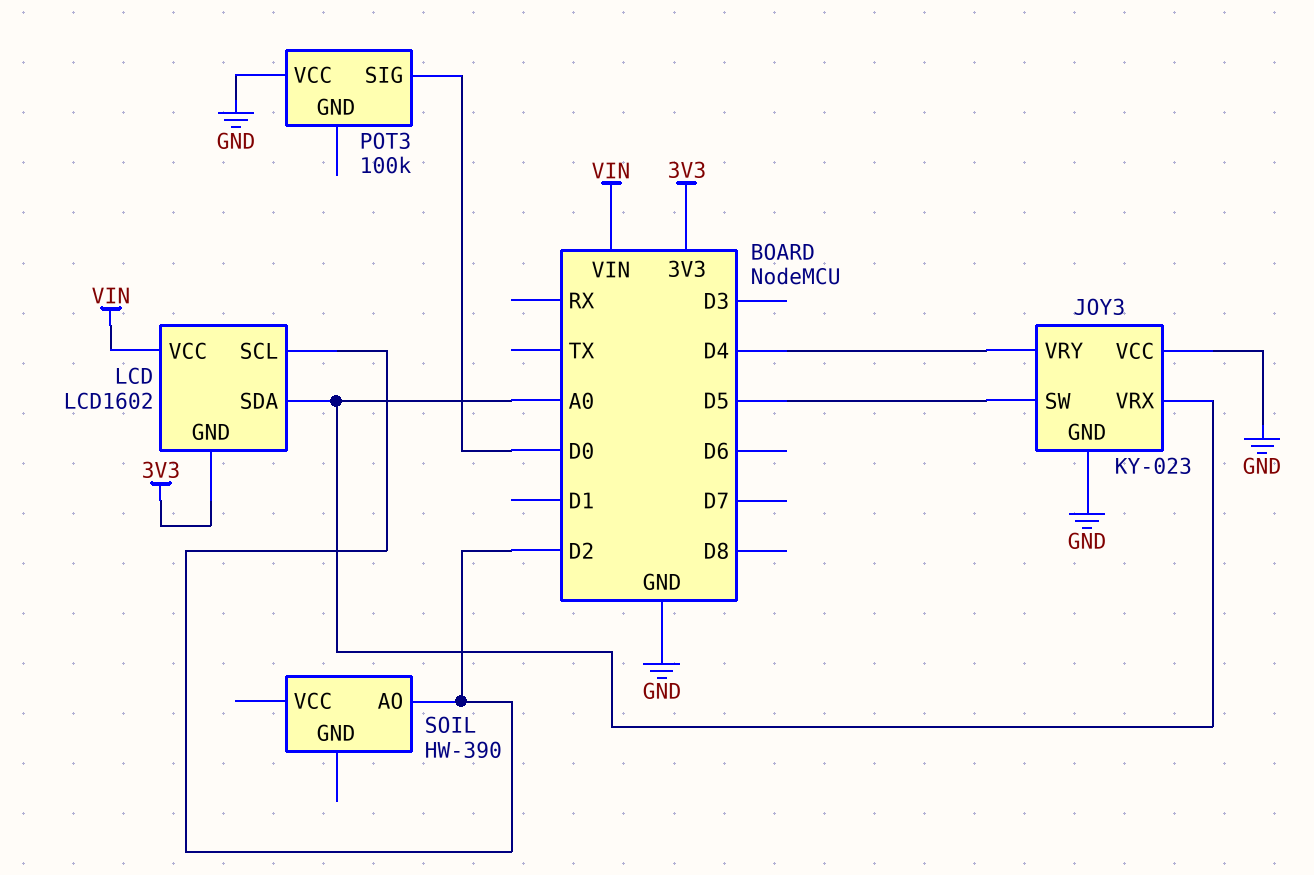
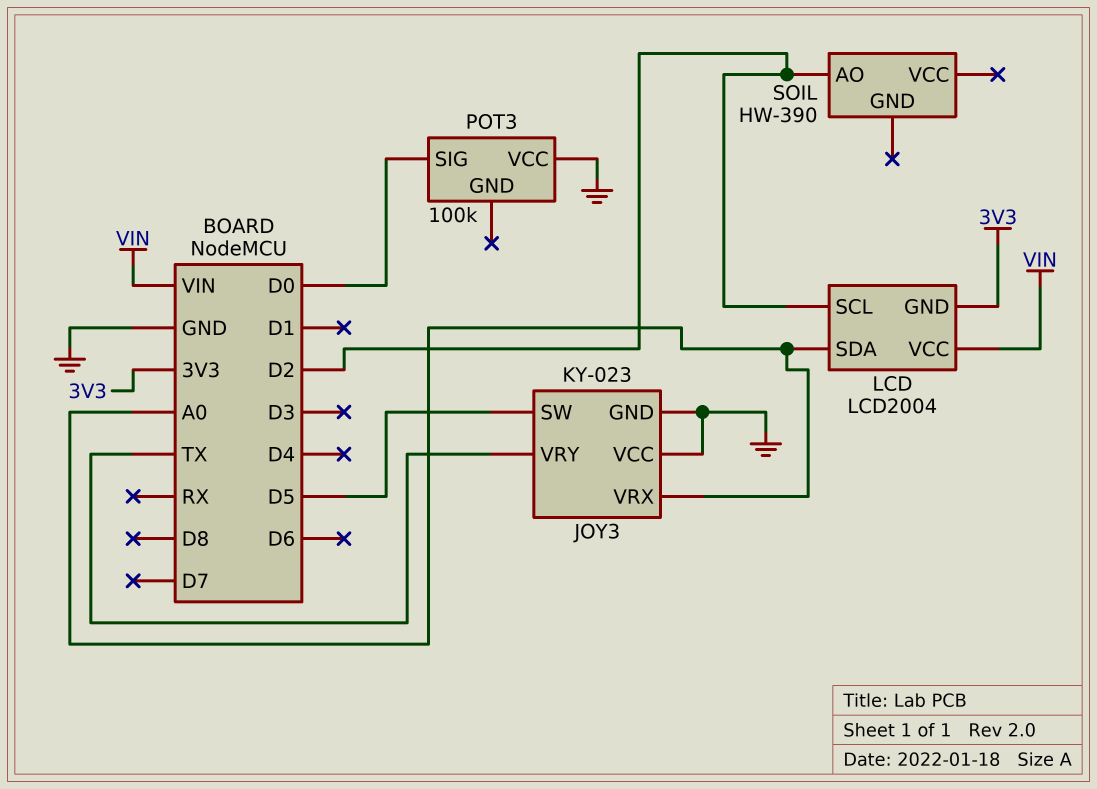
JOY3 pin VRY: D4 -> TX
LCD: LCD1602 -> LCD2004

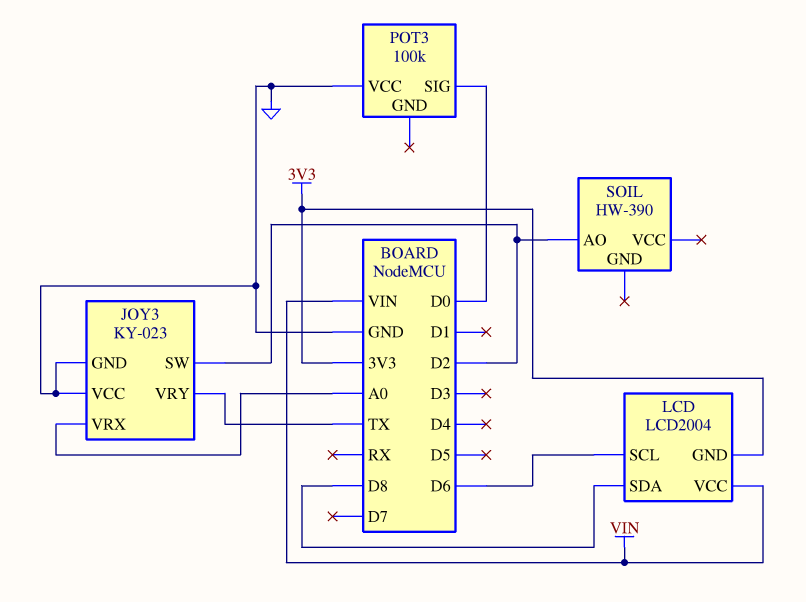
JOY3 pin SW: D5 -> D2
LCD pin SCL: D2 -> D6
LCD pin SDA: A0 -> D8

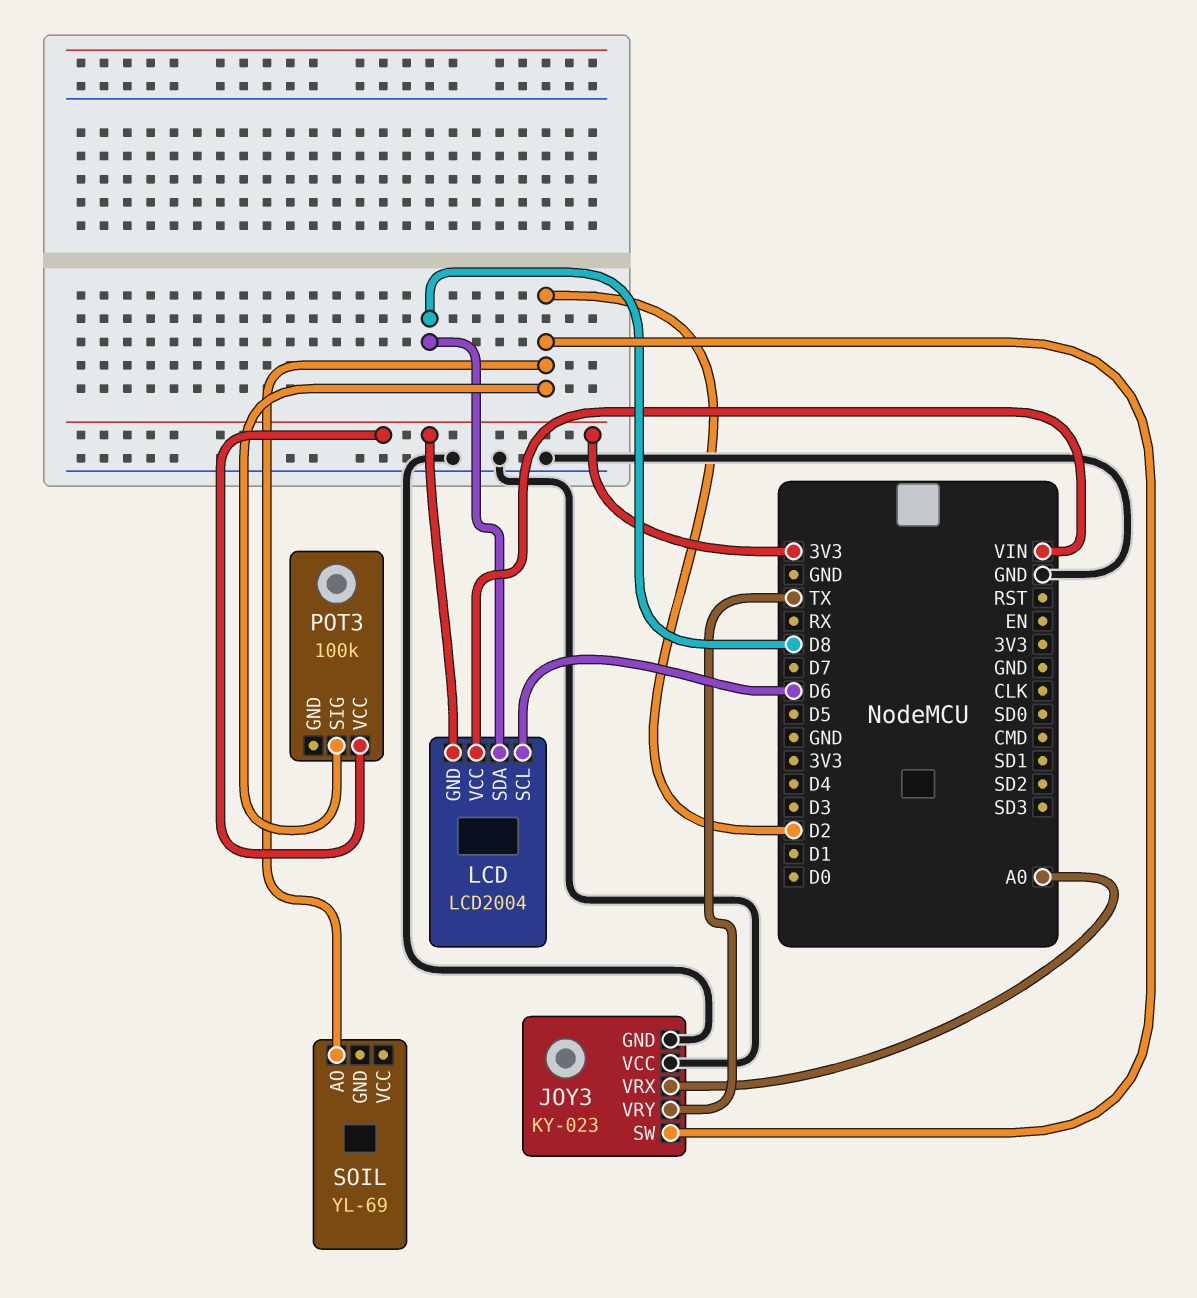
POT3 pin SIG: D0 -> D2
POT3 pin VCC: GND -> 3V3
SOIL: HW-390 -> YL-69

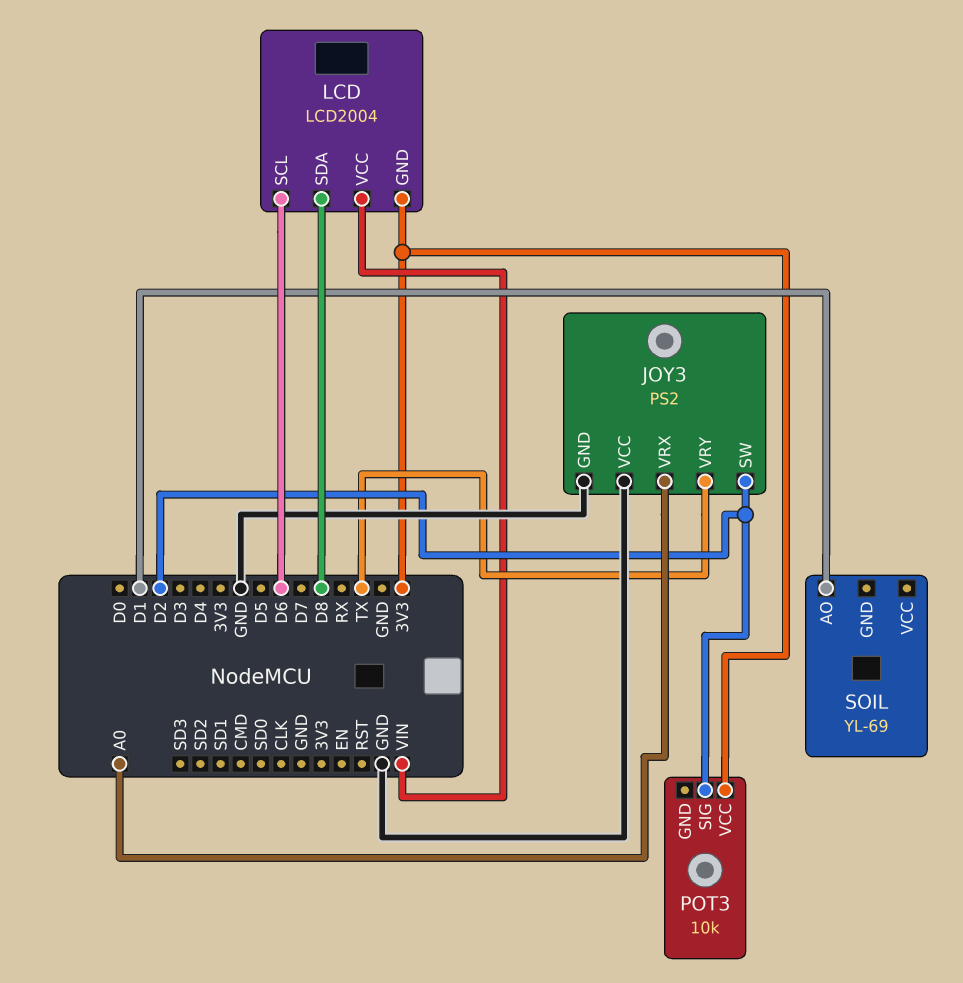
JOY3: KY-023 -> PS2
POT3: 100k -> 10k
SOIL pin AO: D2 -> D1

